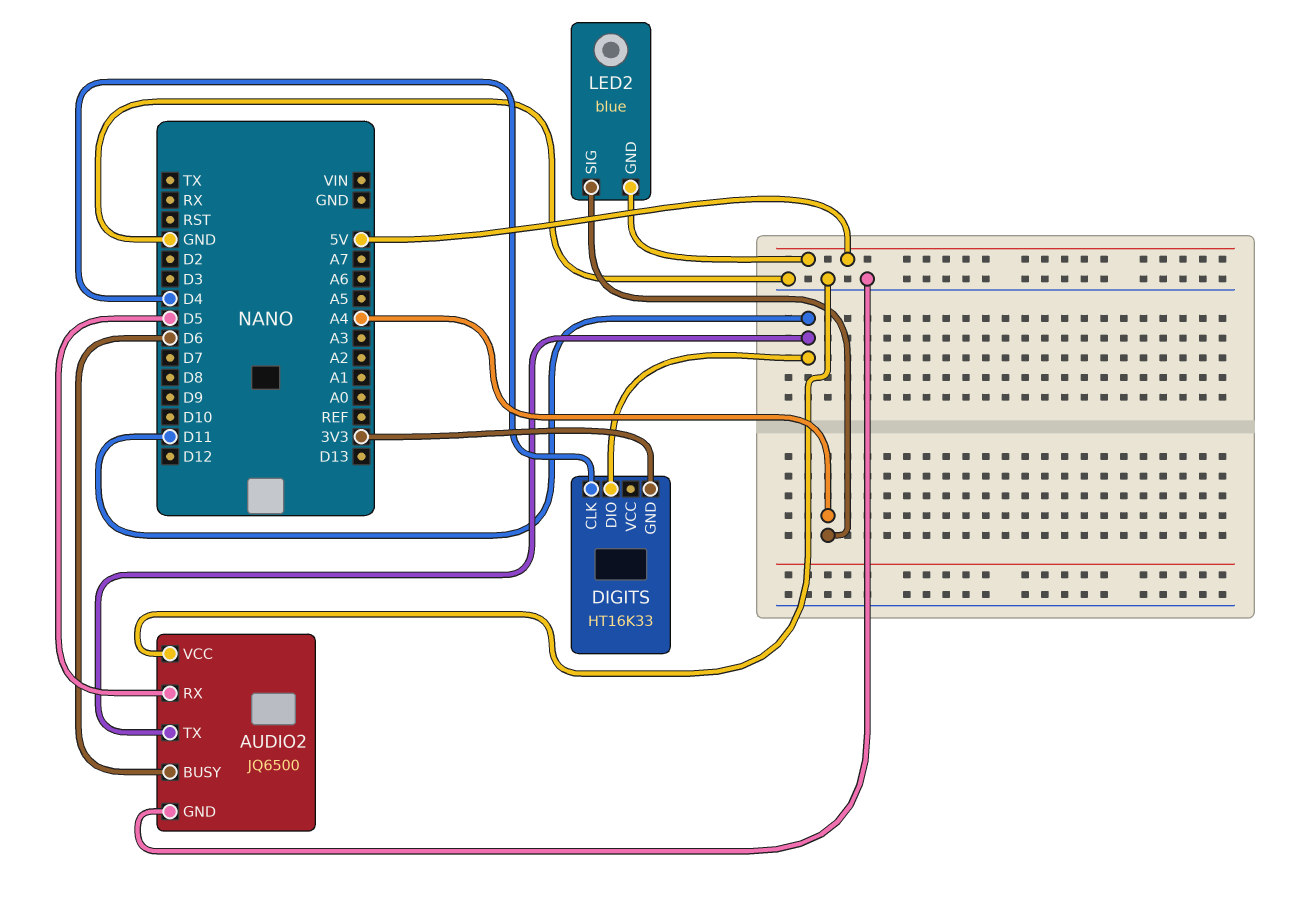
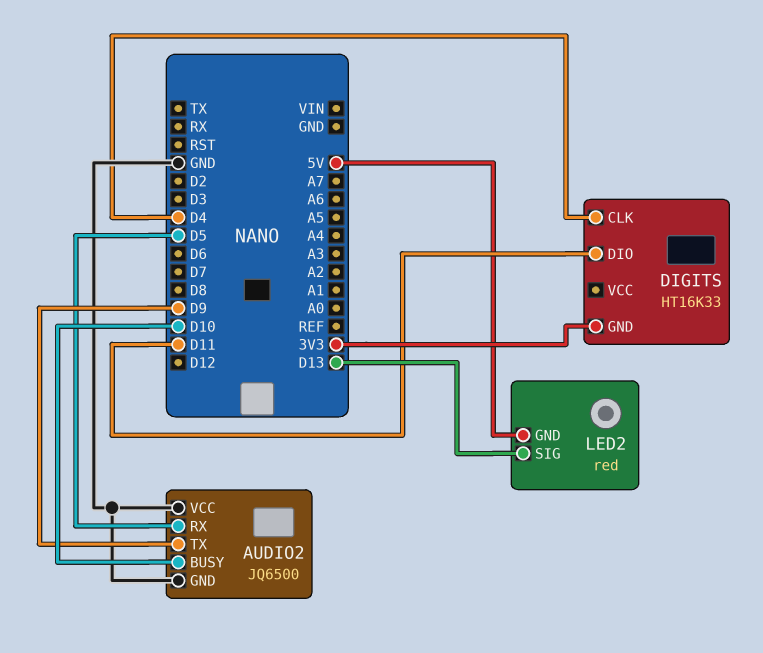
AUDIO2 pin BUSY: D6 -> D10
AUDIO2 pin TX: D11 -> D9
LED2: blue -> red
LED2 pin SIG: A4 -> D13

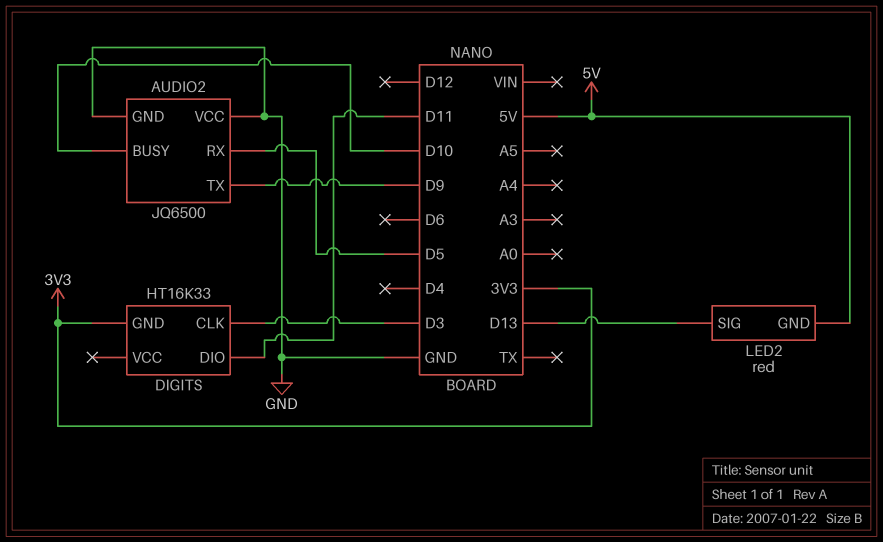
DIGITS pin CLK: D4 -> D3

